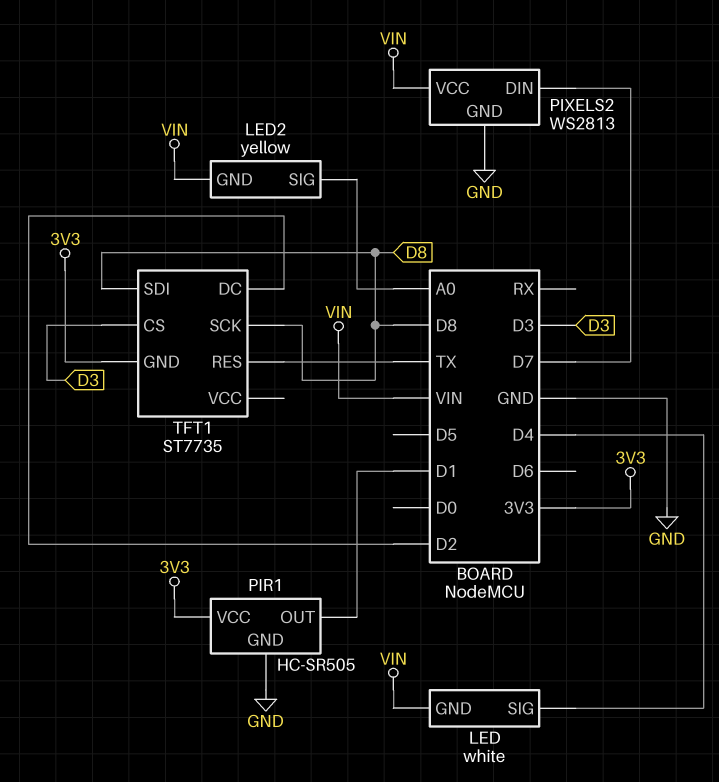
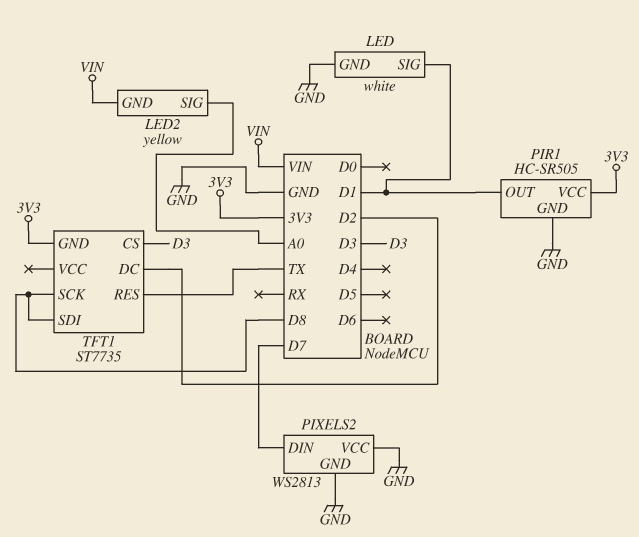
LED pin GND: VIN -> GND
LED pin SIG: D4 -> D1
PIXELS2 pin VCC: VIN -> GND

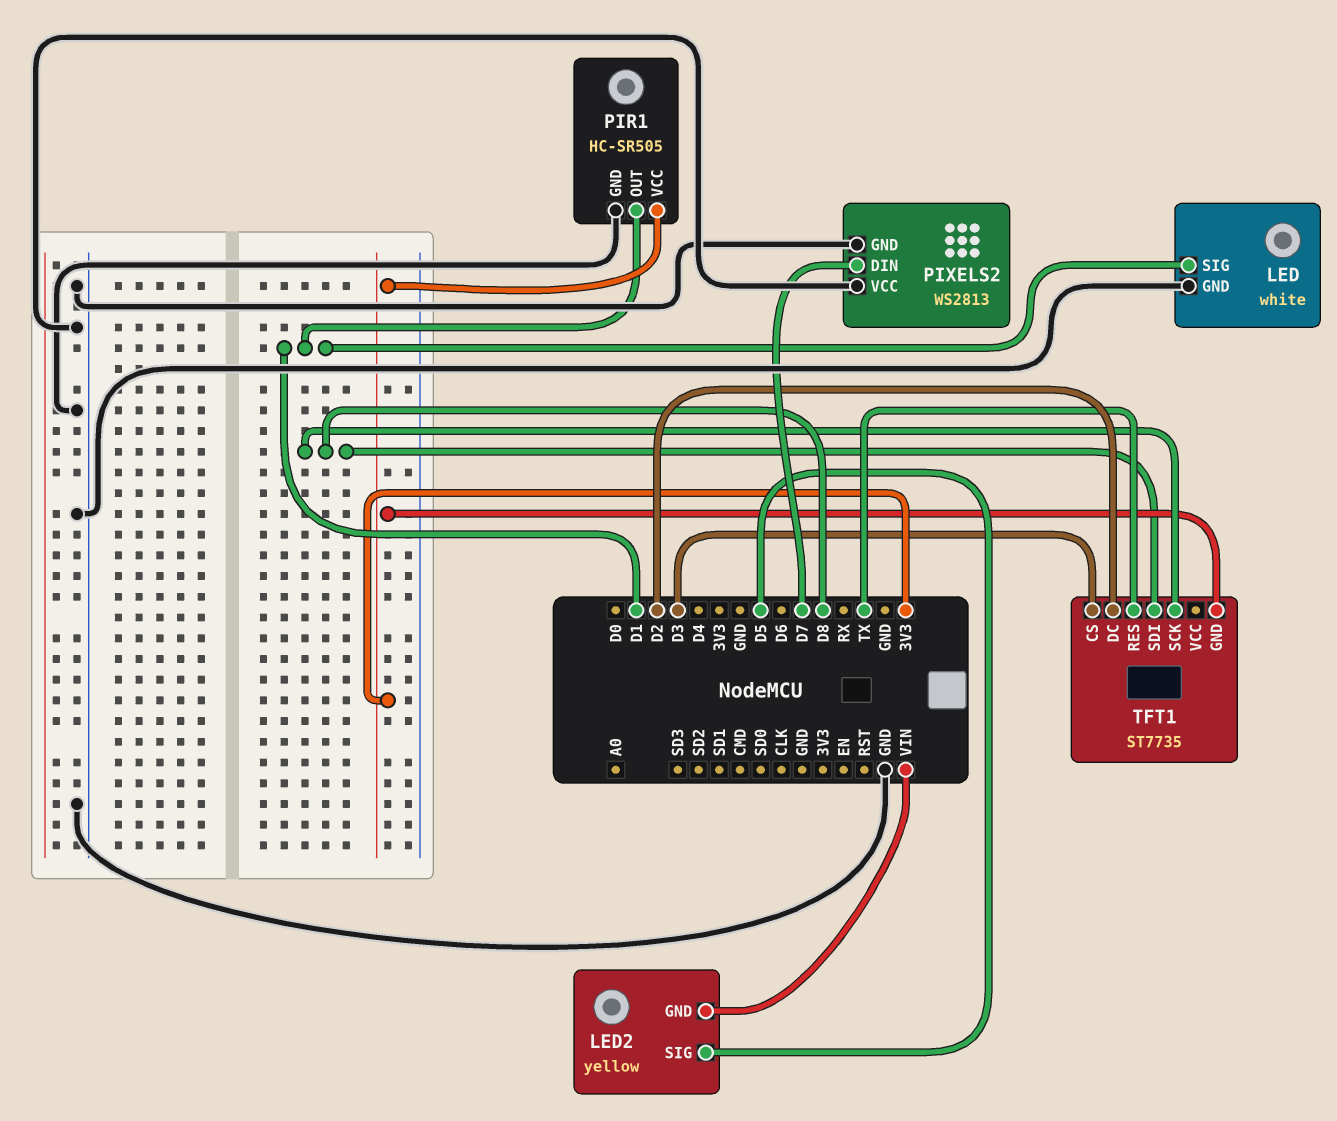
LED2 pin SIG: A0 -> D5

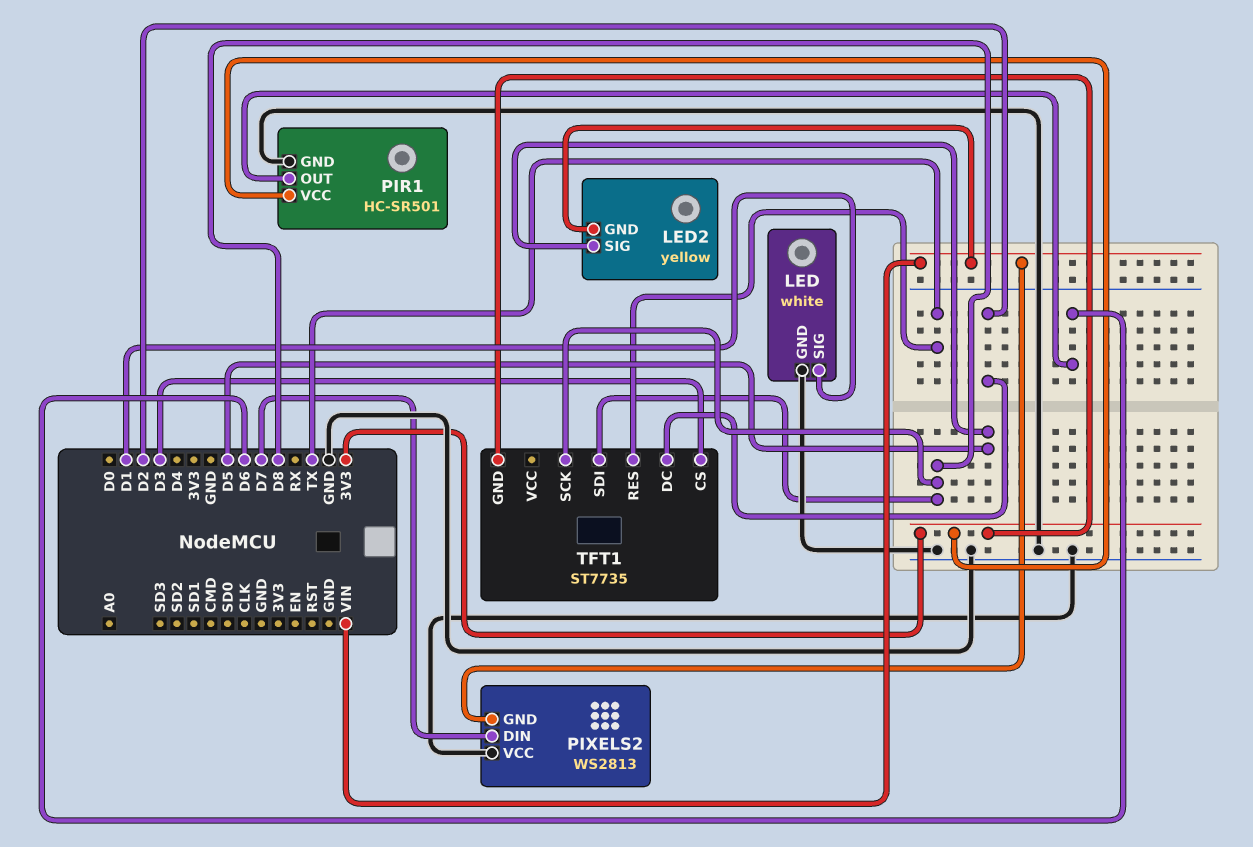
PIR1: HC-SR505 -> HC-SR501
PIR1 pin OUT: D1 -> D6
PIXELS2 pin GND: GND -> VIN

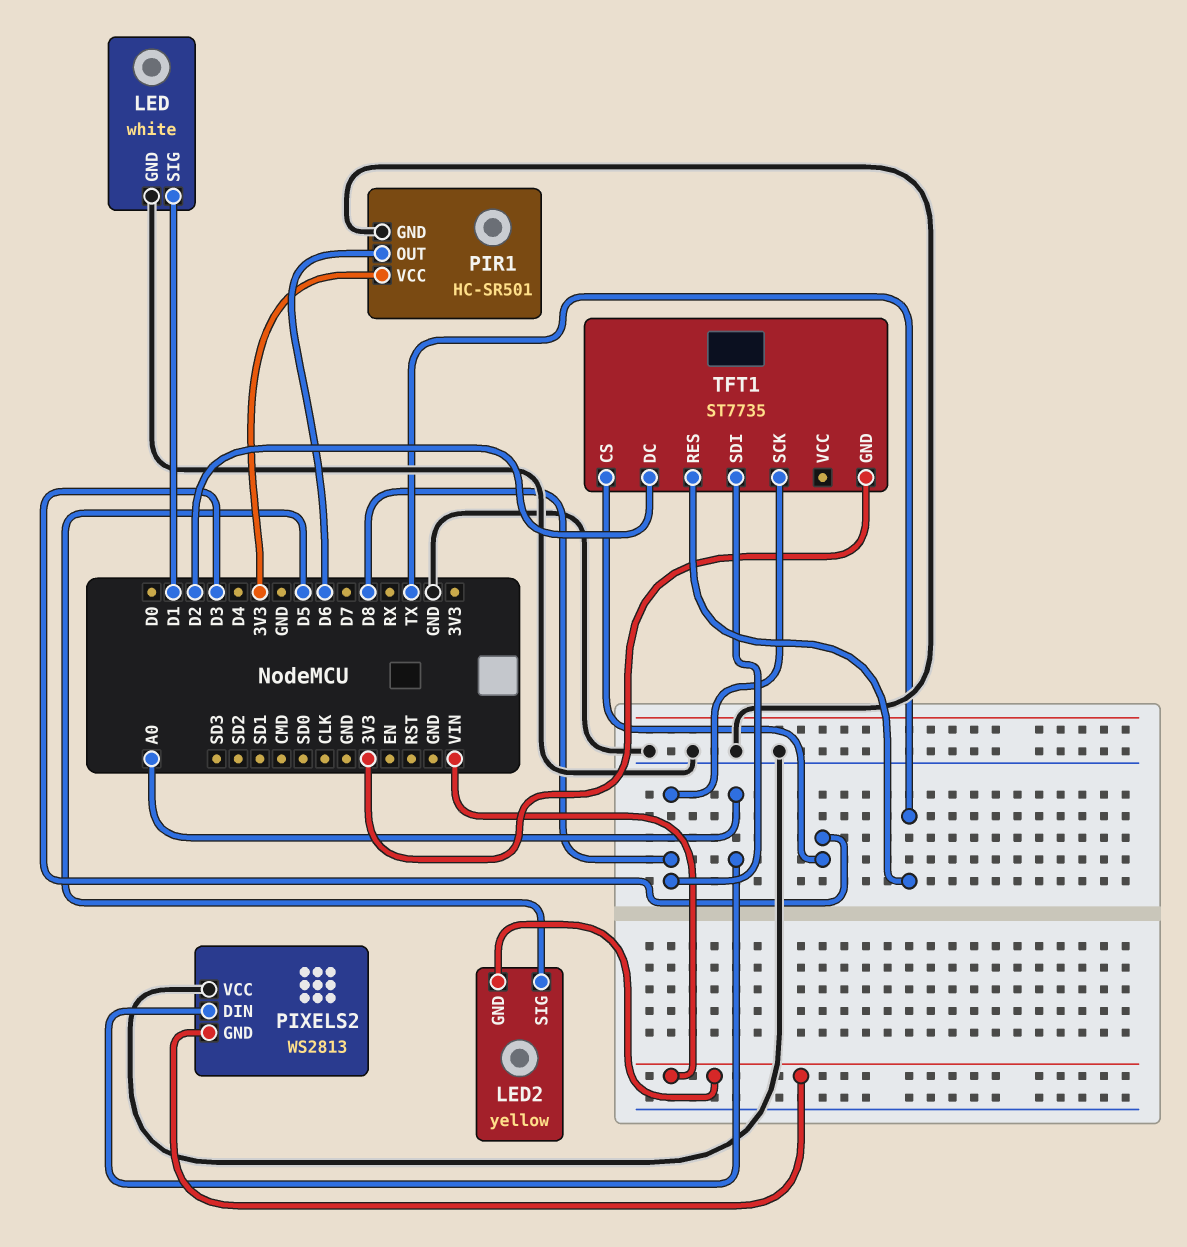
PIXELS2 pin DIN: D7 -> A0

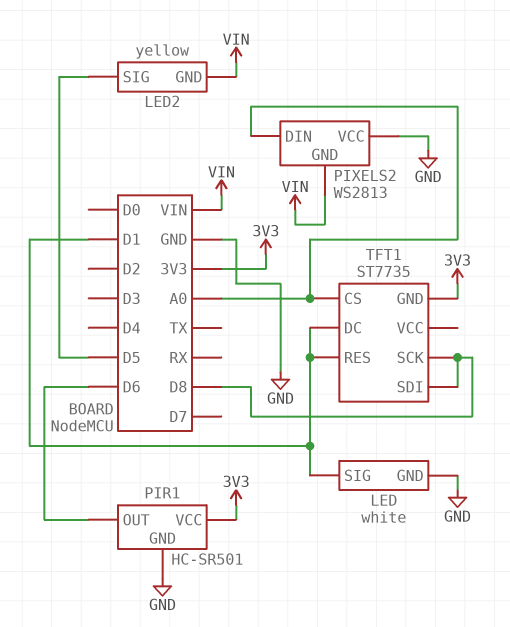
TFT1 pin CS: D3 -> A0
TFT1 pin DC: D2 -> D1
TFT1 pin RES: TX -> D1

